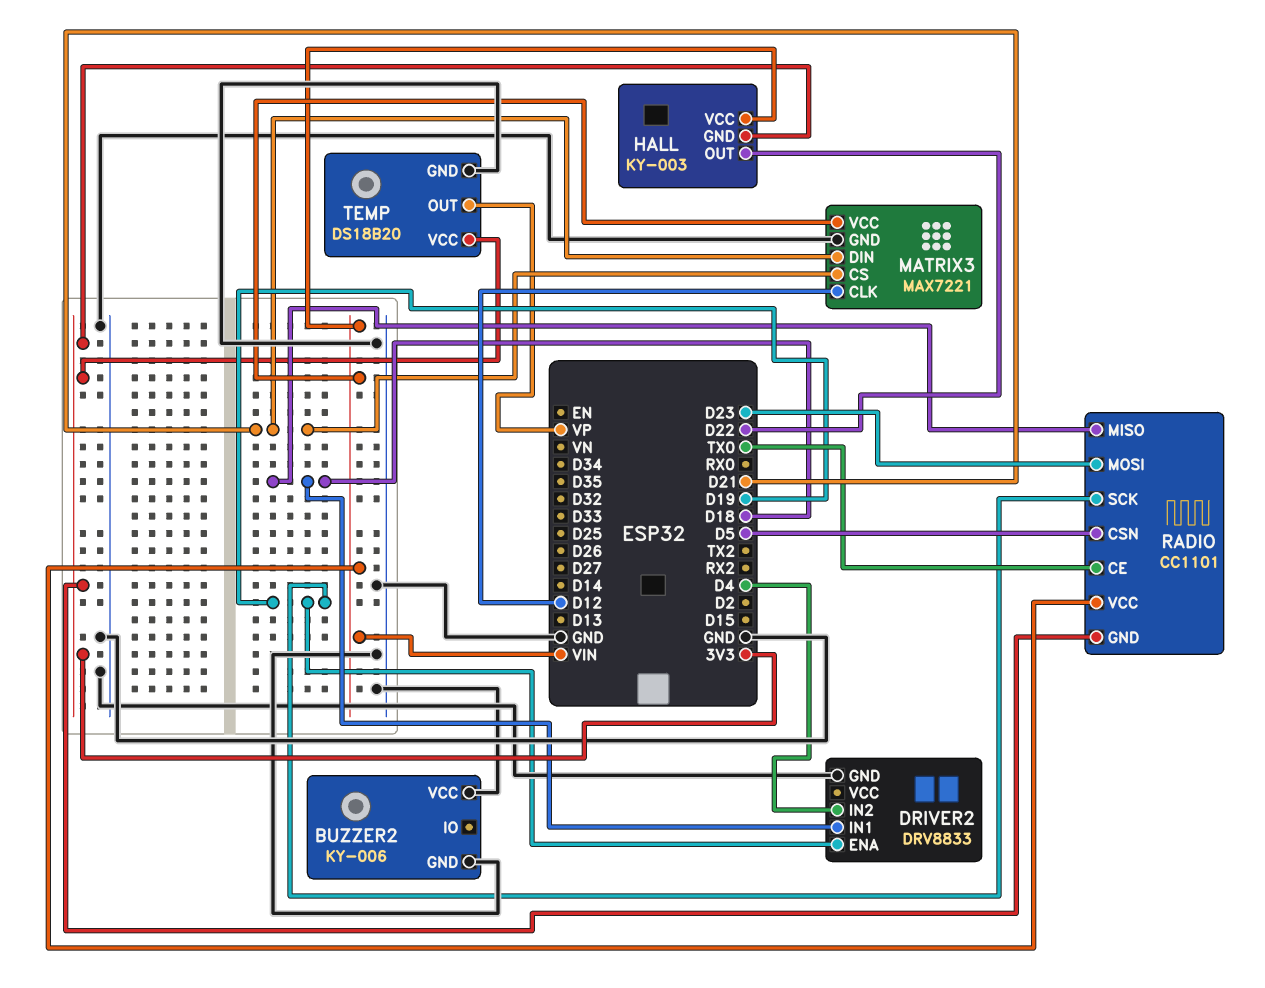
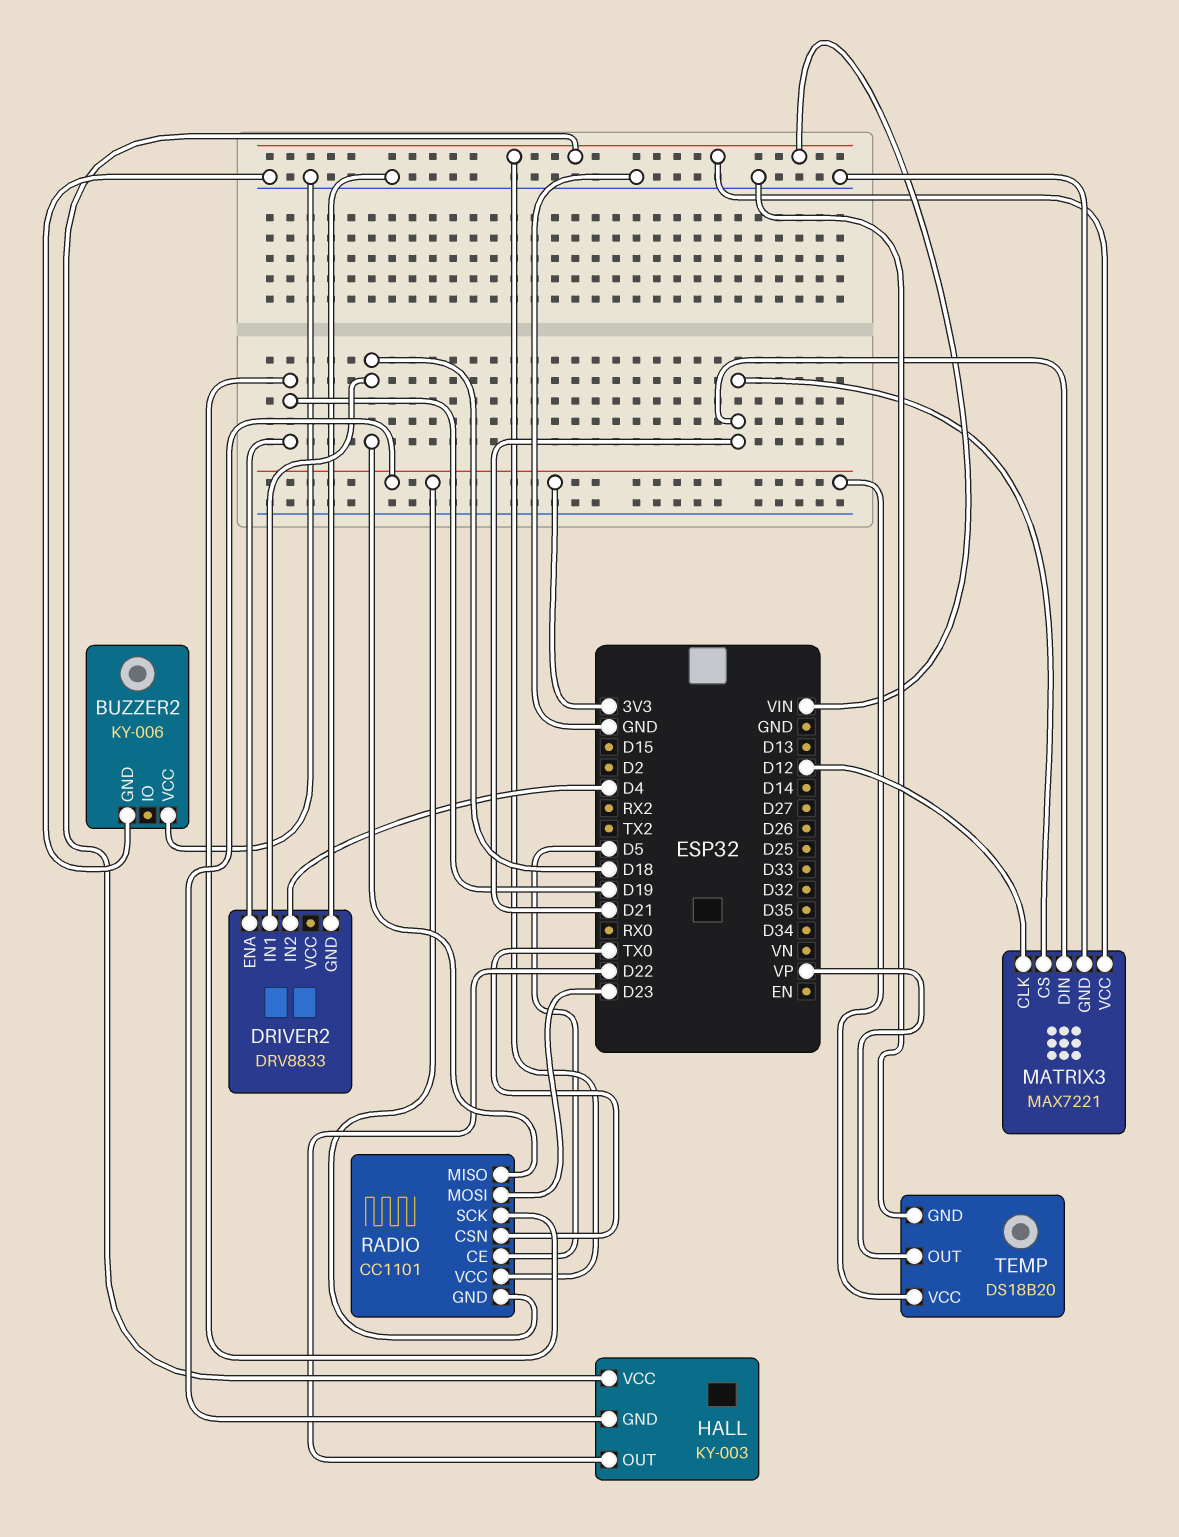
RADIO pin CE: TX0 -> D5
RADIO pin CSN: D5 -> TX0

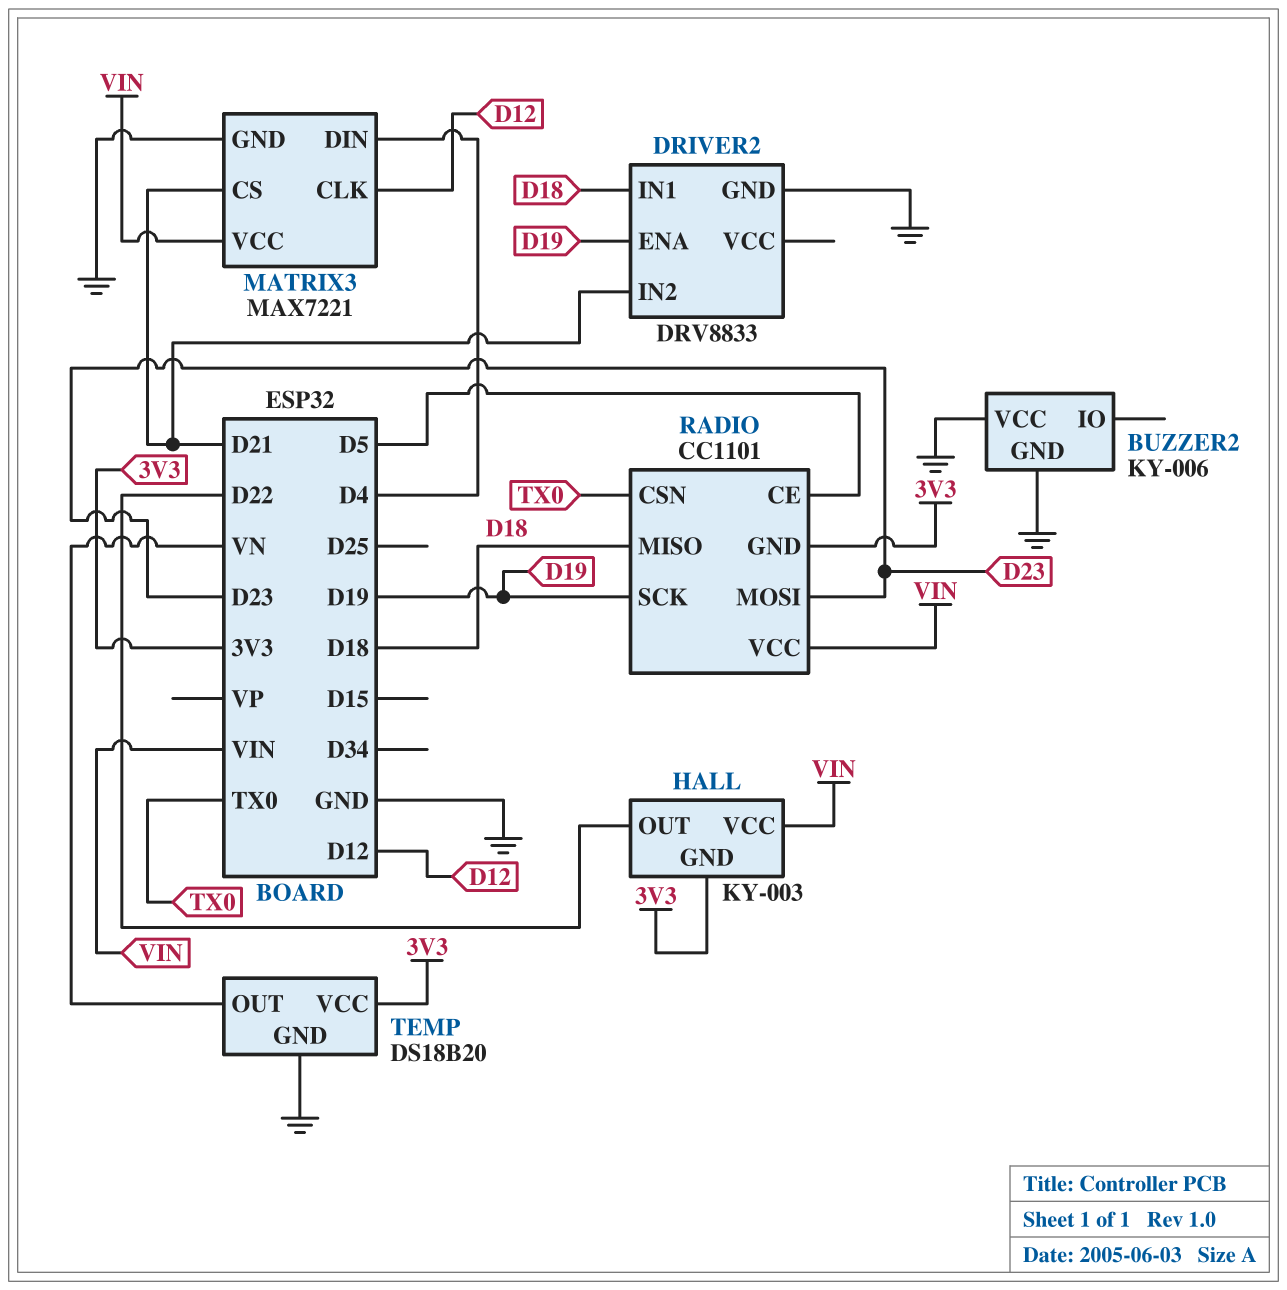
DRIVER2 pin IN2: D4 -> D21
MATRIX3 pin DIN: D21 -> D4
TEMP pin OUT: VP -> VN

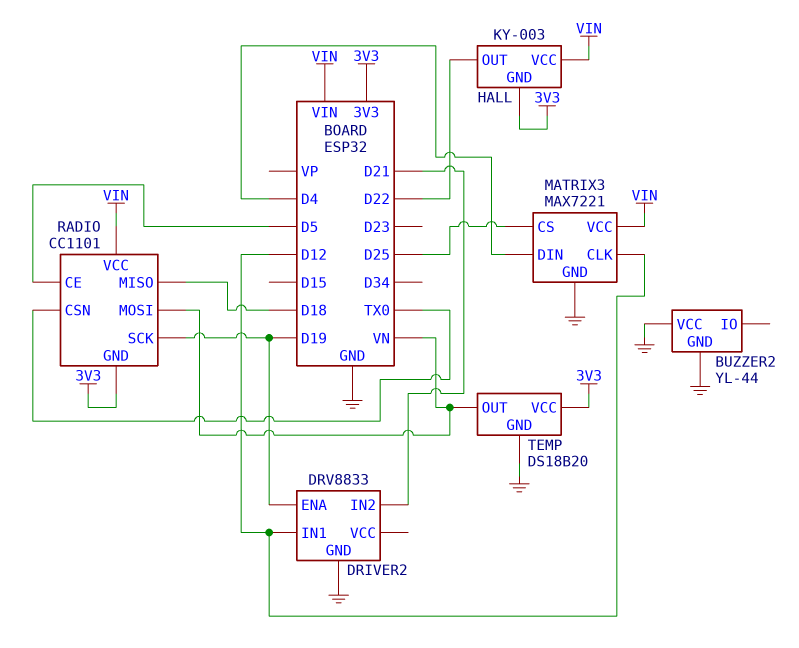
BUZZER2: KY-006 -> YL-44
DRIVER2 pin IN1: D18 -> D12
MATRIX3 pin CS: D21 -> D25
RADIO pin MOSI: D23 -> VN

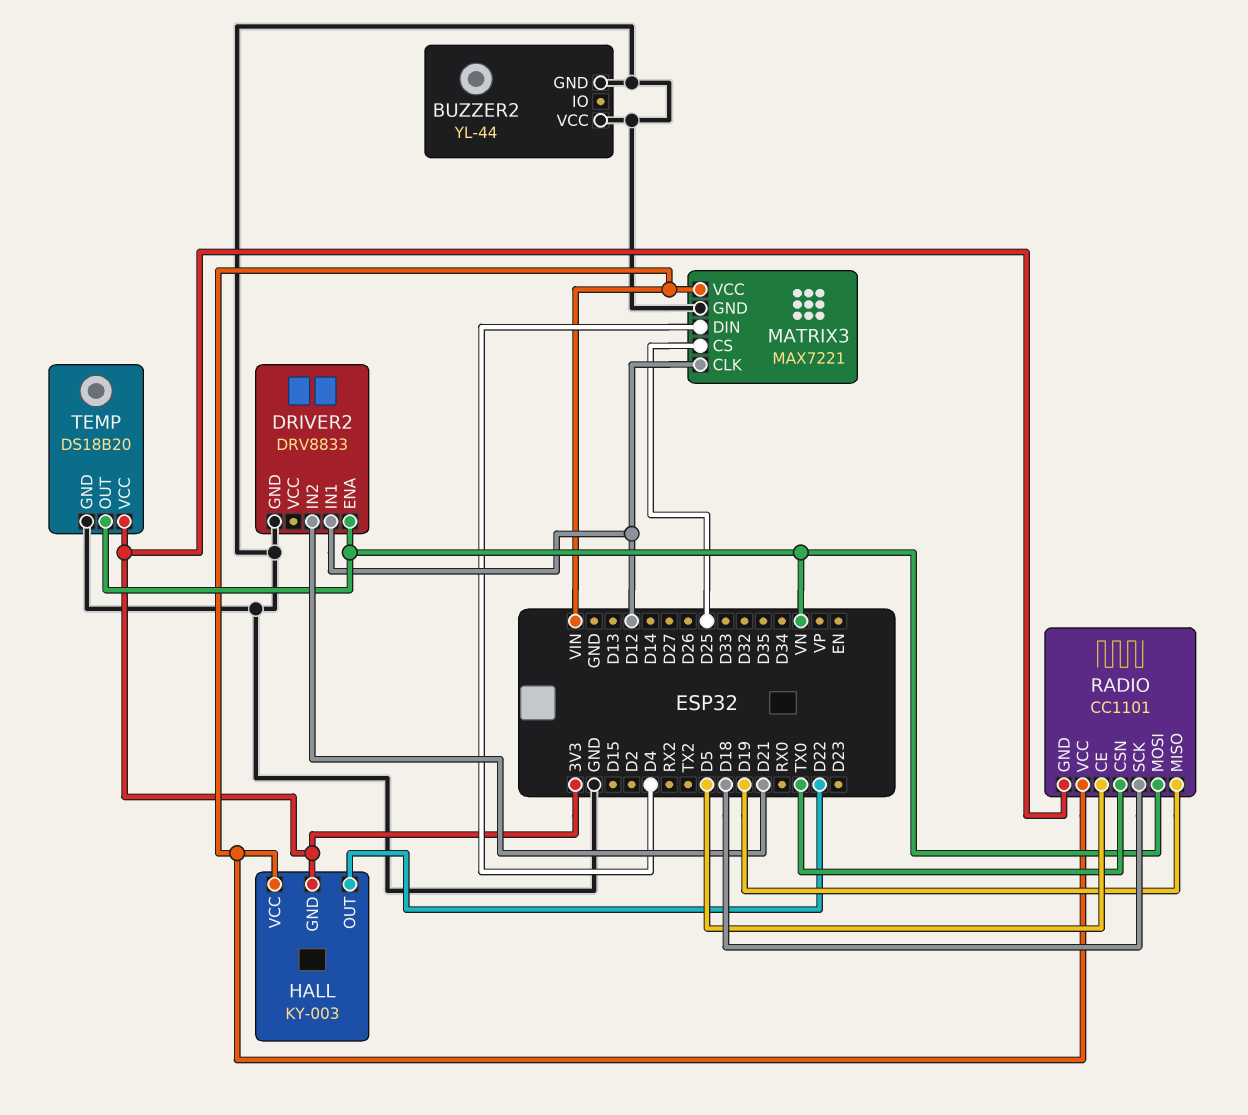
DRIVER2 pin ENA: D19 -> VN
RADIO pin MISO: D18 -> D19
RADIO pin SCK: D19 -> D18

